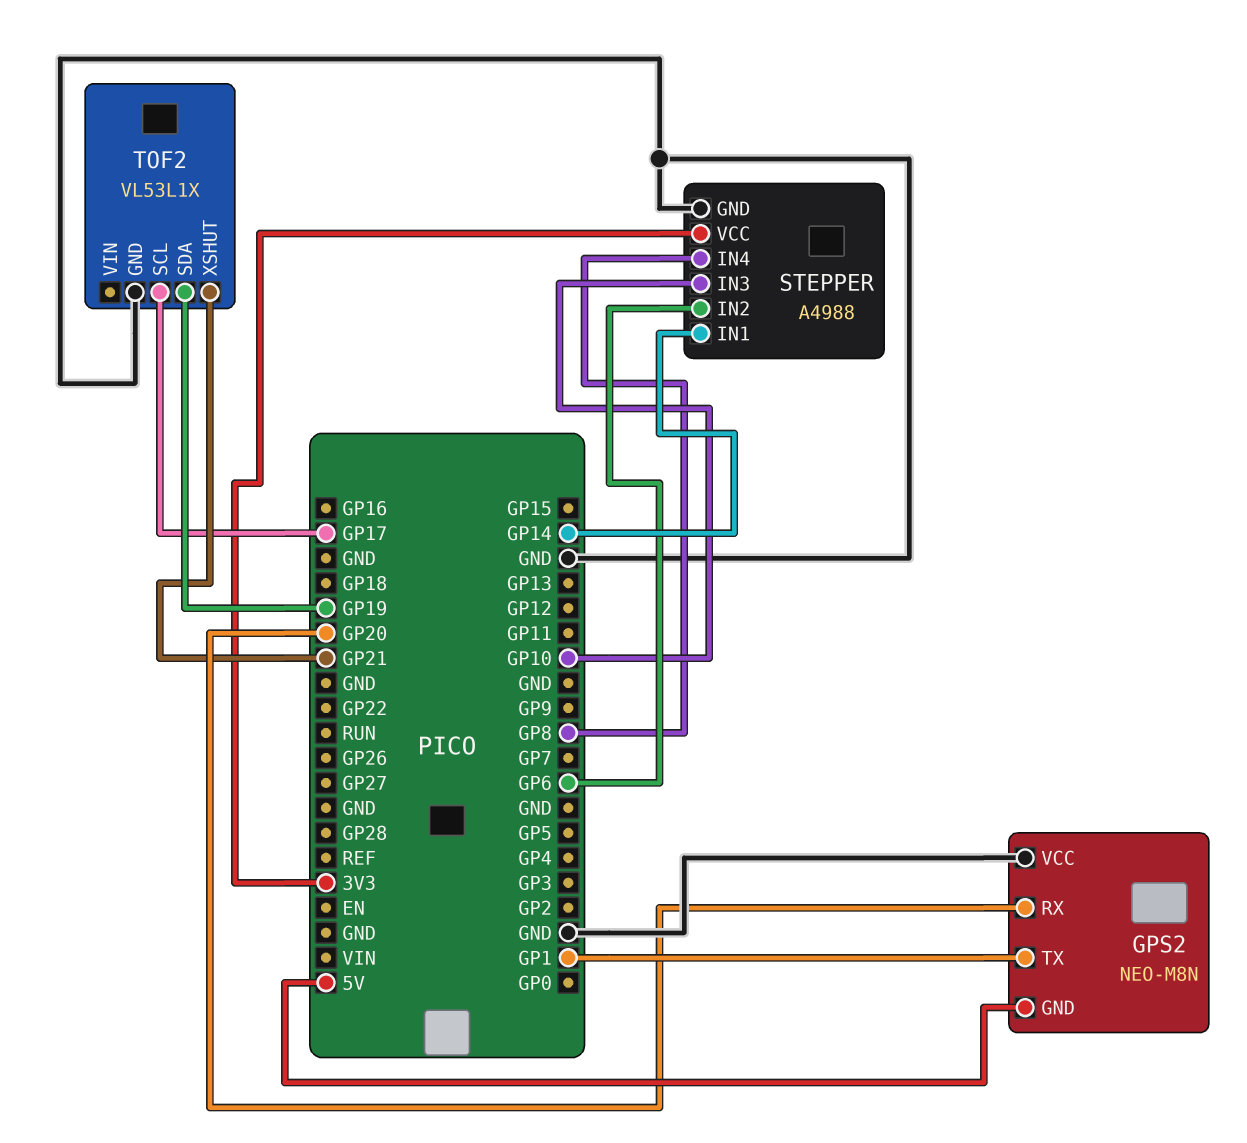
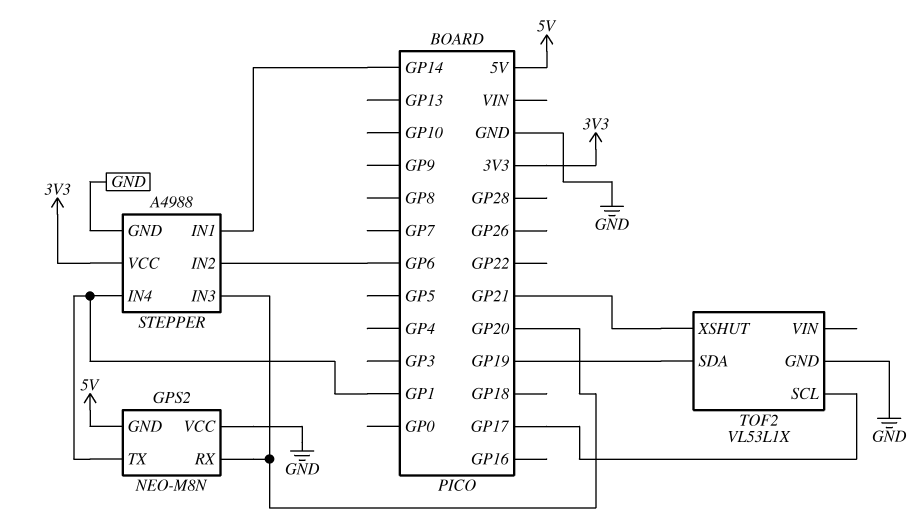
STEPPER pin IN3: GP10 -> GP20
STEPPER pin IN4: GP8 -> GP1

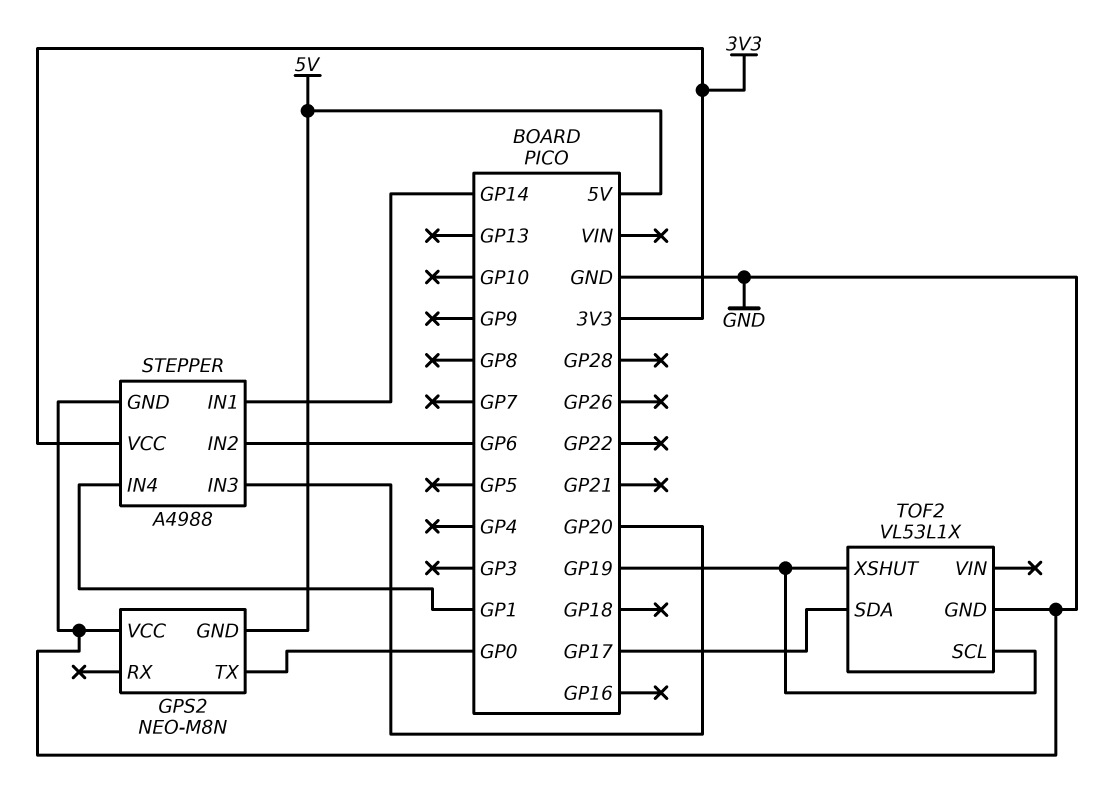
GPS2 pin RX: GP20 -> none
GPS2 pin TX: GP1 -> GP0
TOF2 pin SCL: GP17 -> GP19
TOF2 pin SDA: GP19 -> GP17
TOF2 pin XSHUT: GP21 -> GP19

